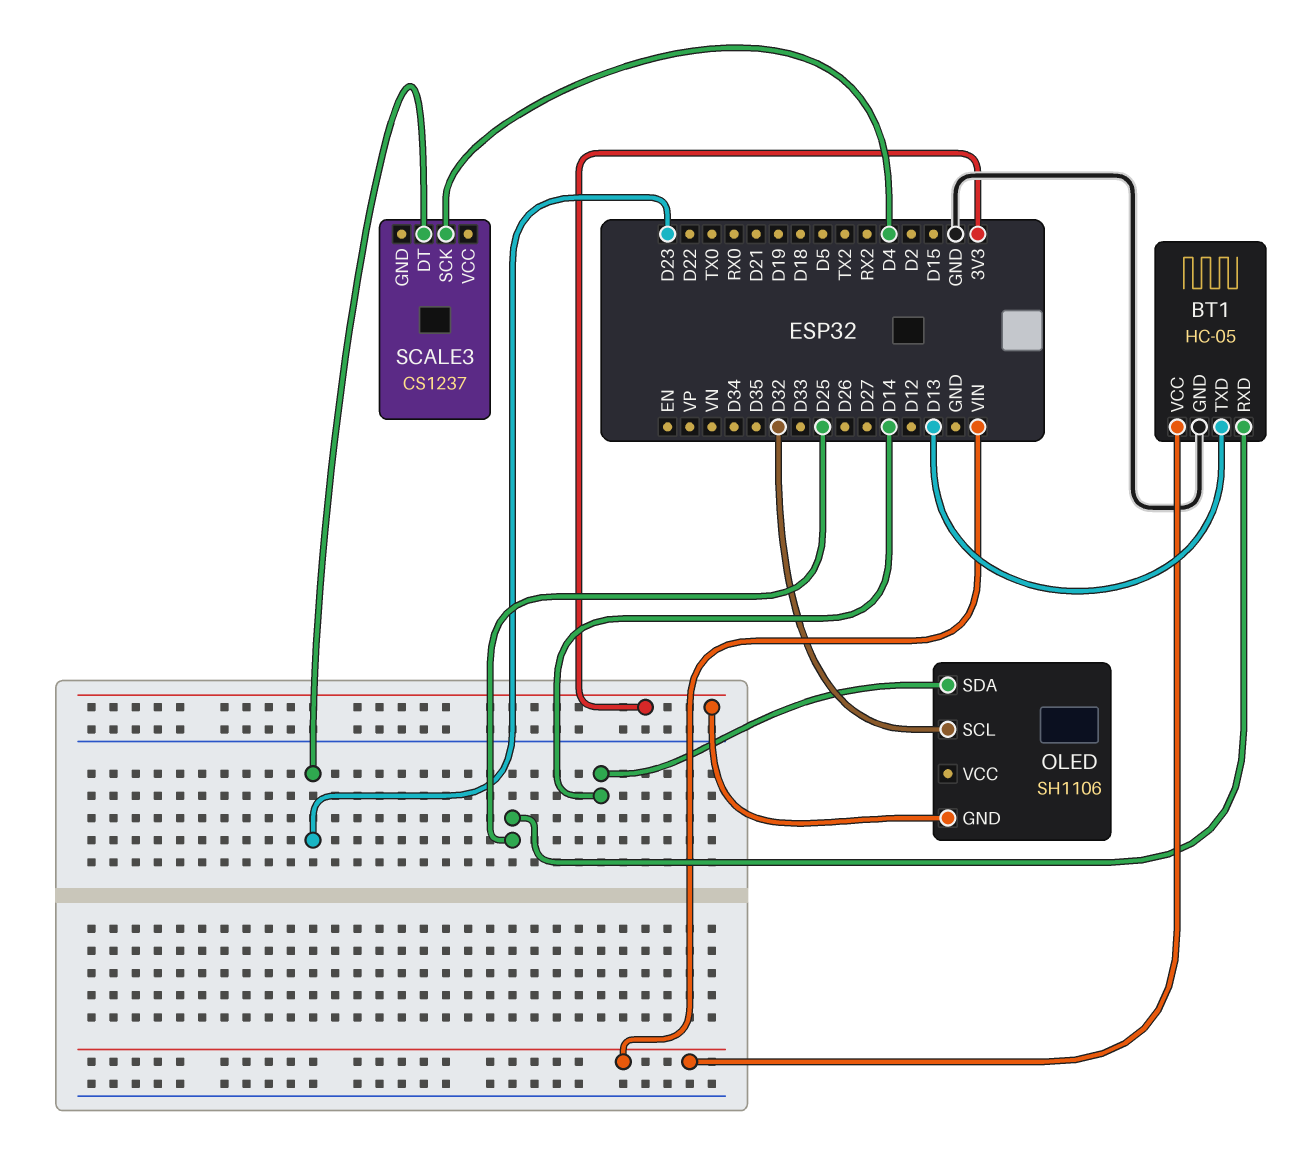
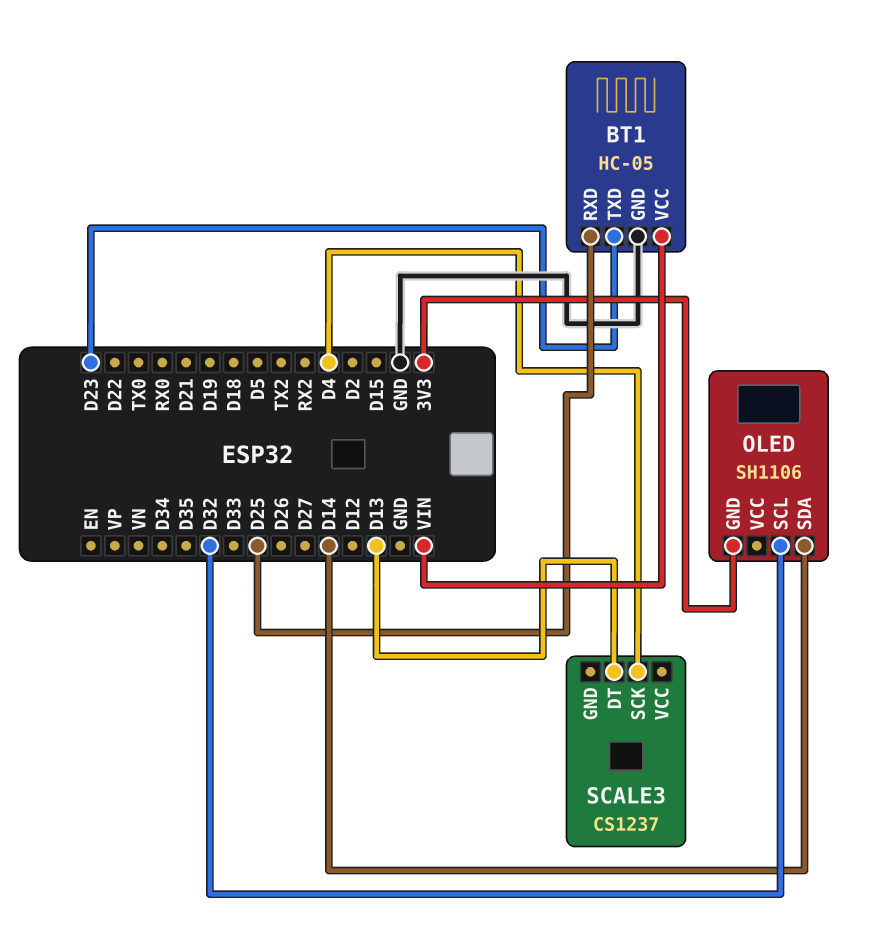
BT1 pin TXD: D13 -> D23
SCALE3 pin DT: D23 -> D13

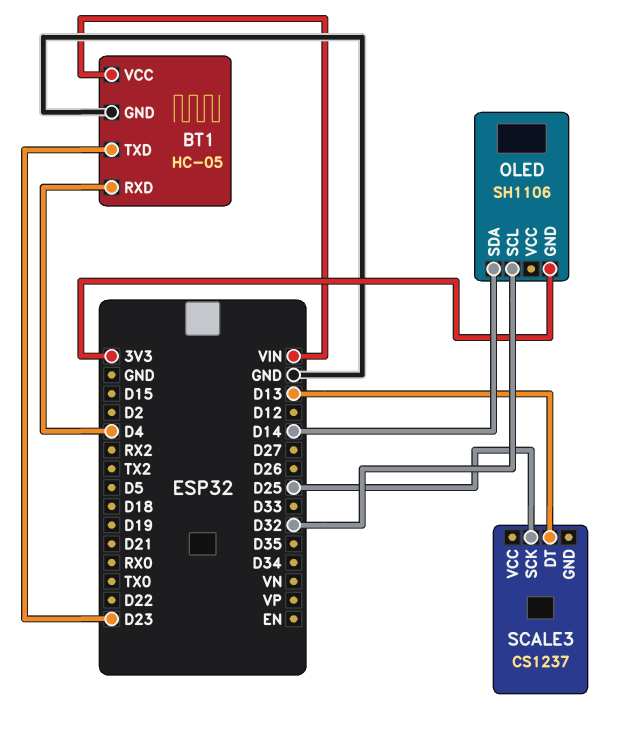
BT1 pin RXD: D25 -> D4
SCALE3 pin SCK: D4 -> D25

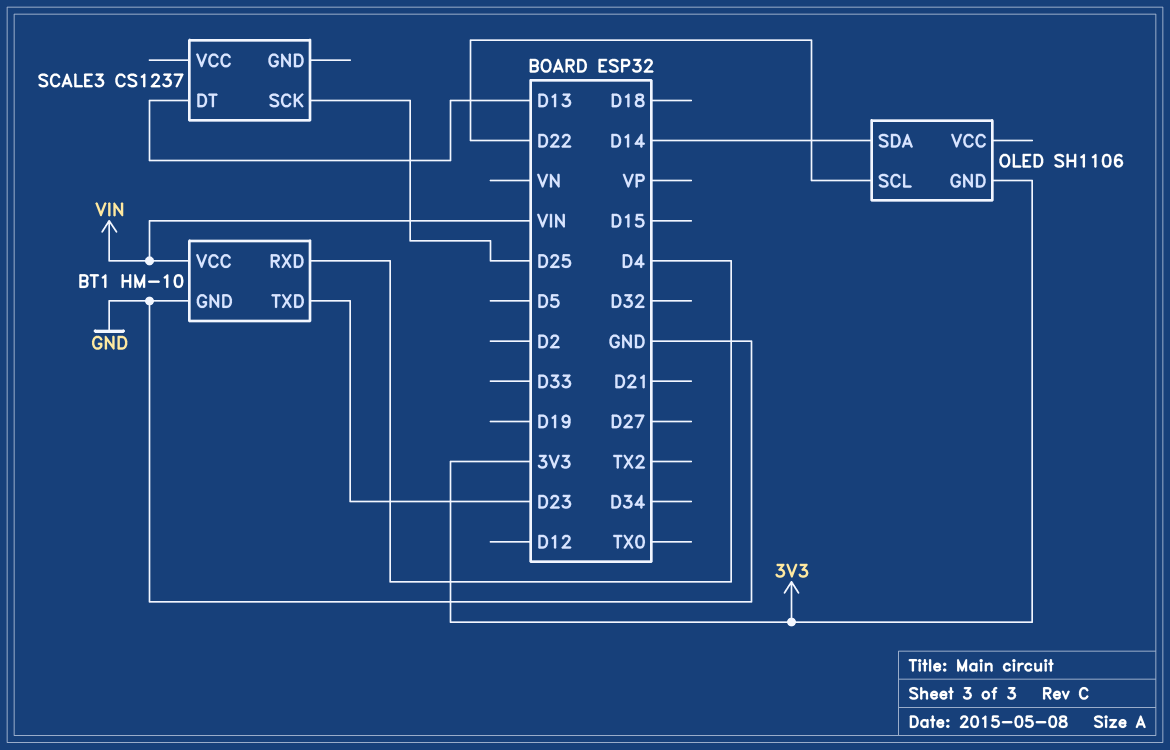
BT1: HC-05 -> HM-10
OLED pin SCL: D32 -> D22

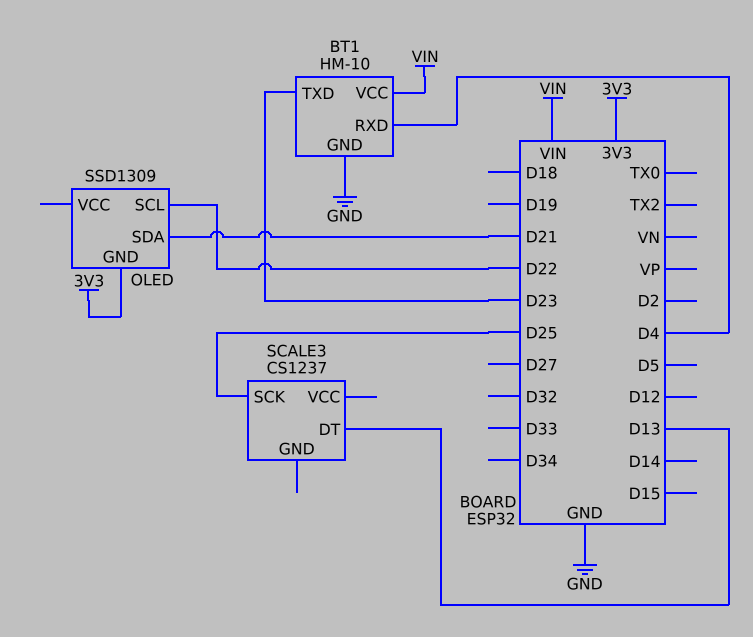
OLED: SH1106 -> SSD1309
OLED pin SDA: D14 -> D21

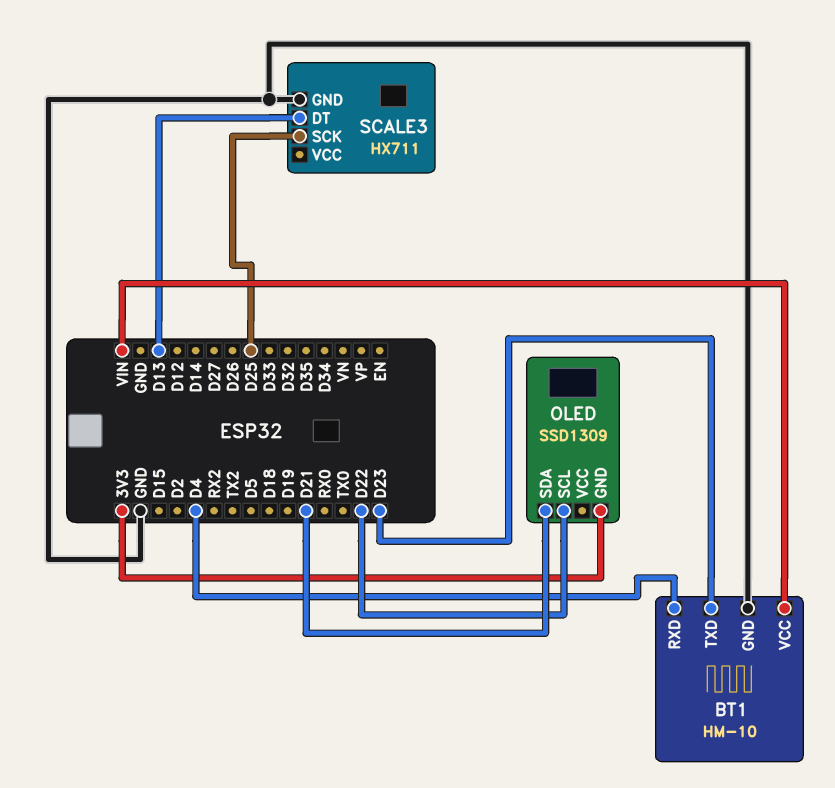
SCALE3: CS1237 -> HX711
SCALE3 pin GND: none -> GND

